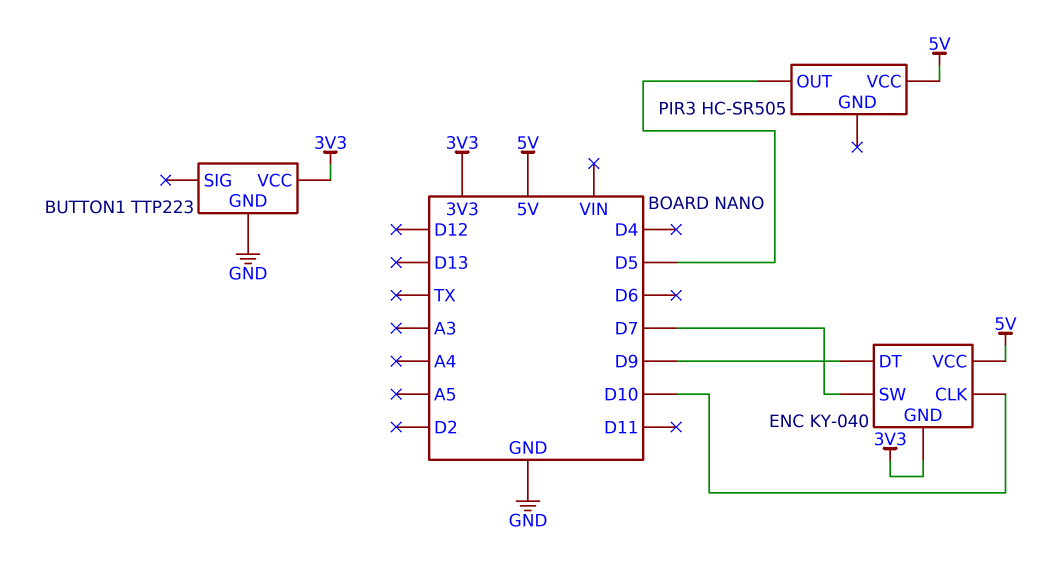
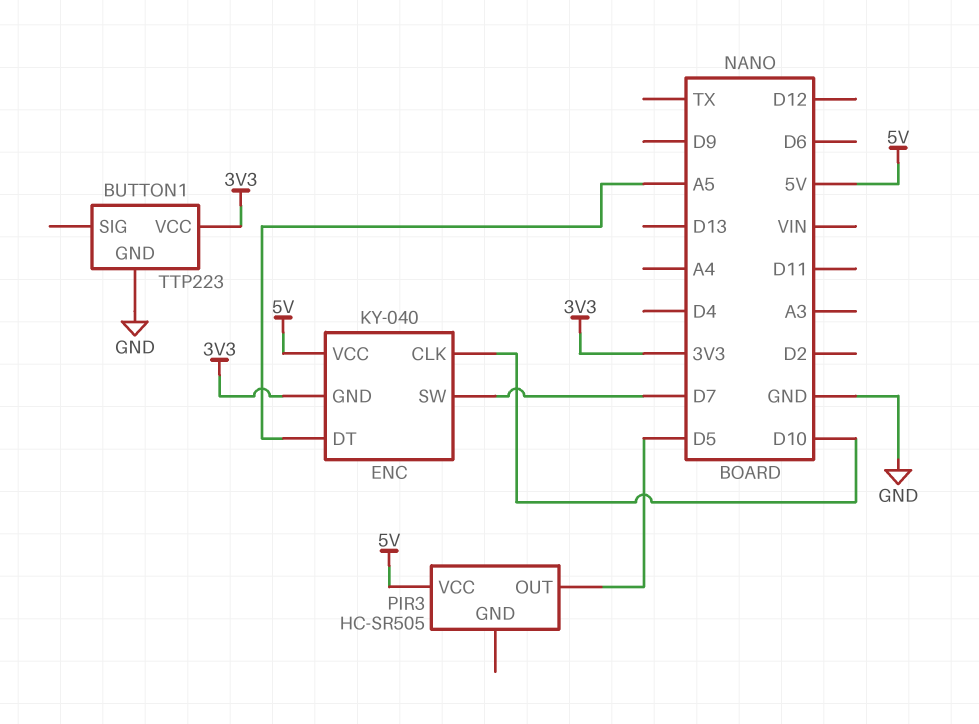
ENC pin DT: D9 -> A5

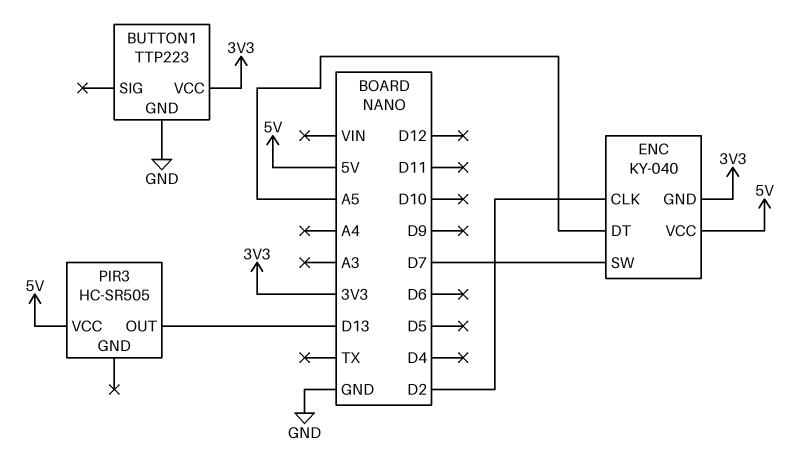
ENC pin CLK: D10 -> D2
PIR3 pin OUT: D5 -> D13

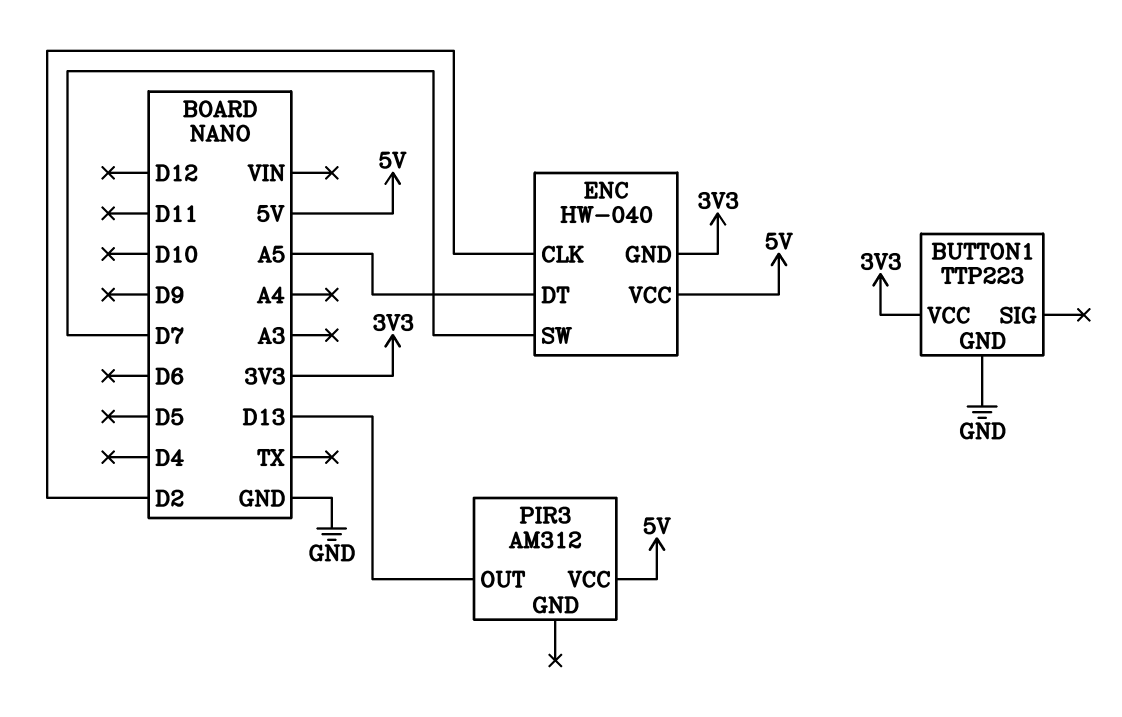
ENC: KY-040 -> HW-040
PIR3: HC-SR505 -> AM312

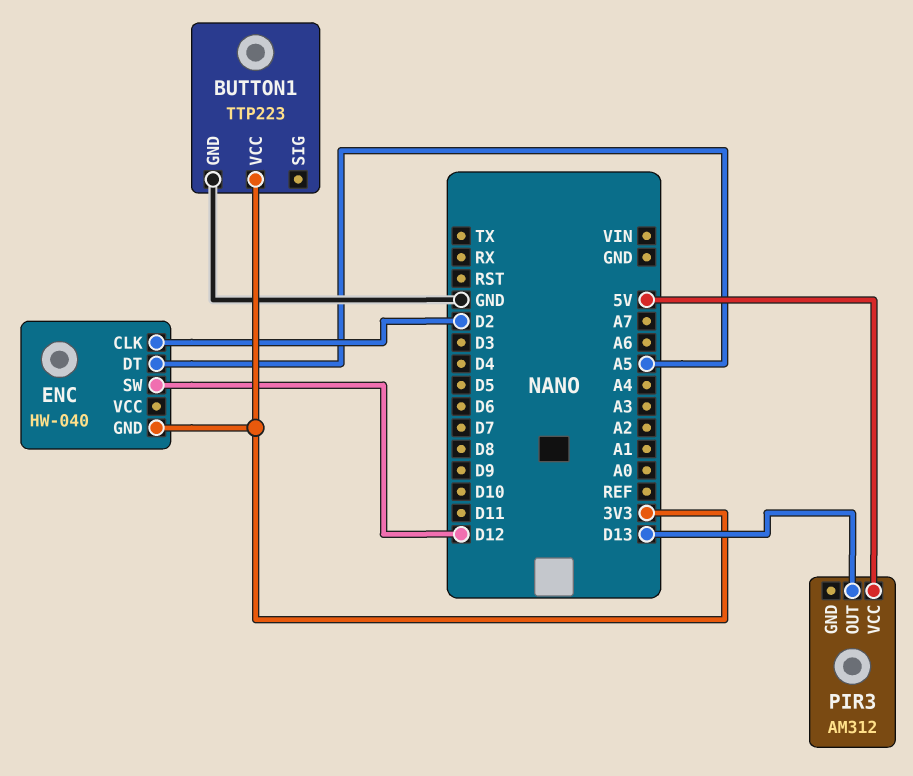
ENC pin SW: D7 -> D12
ENC pin VCC: 5V -> none

